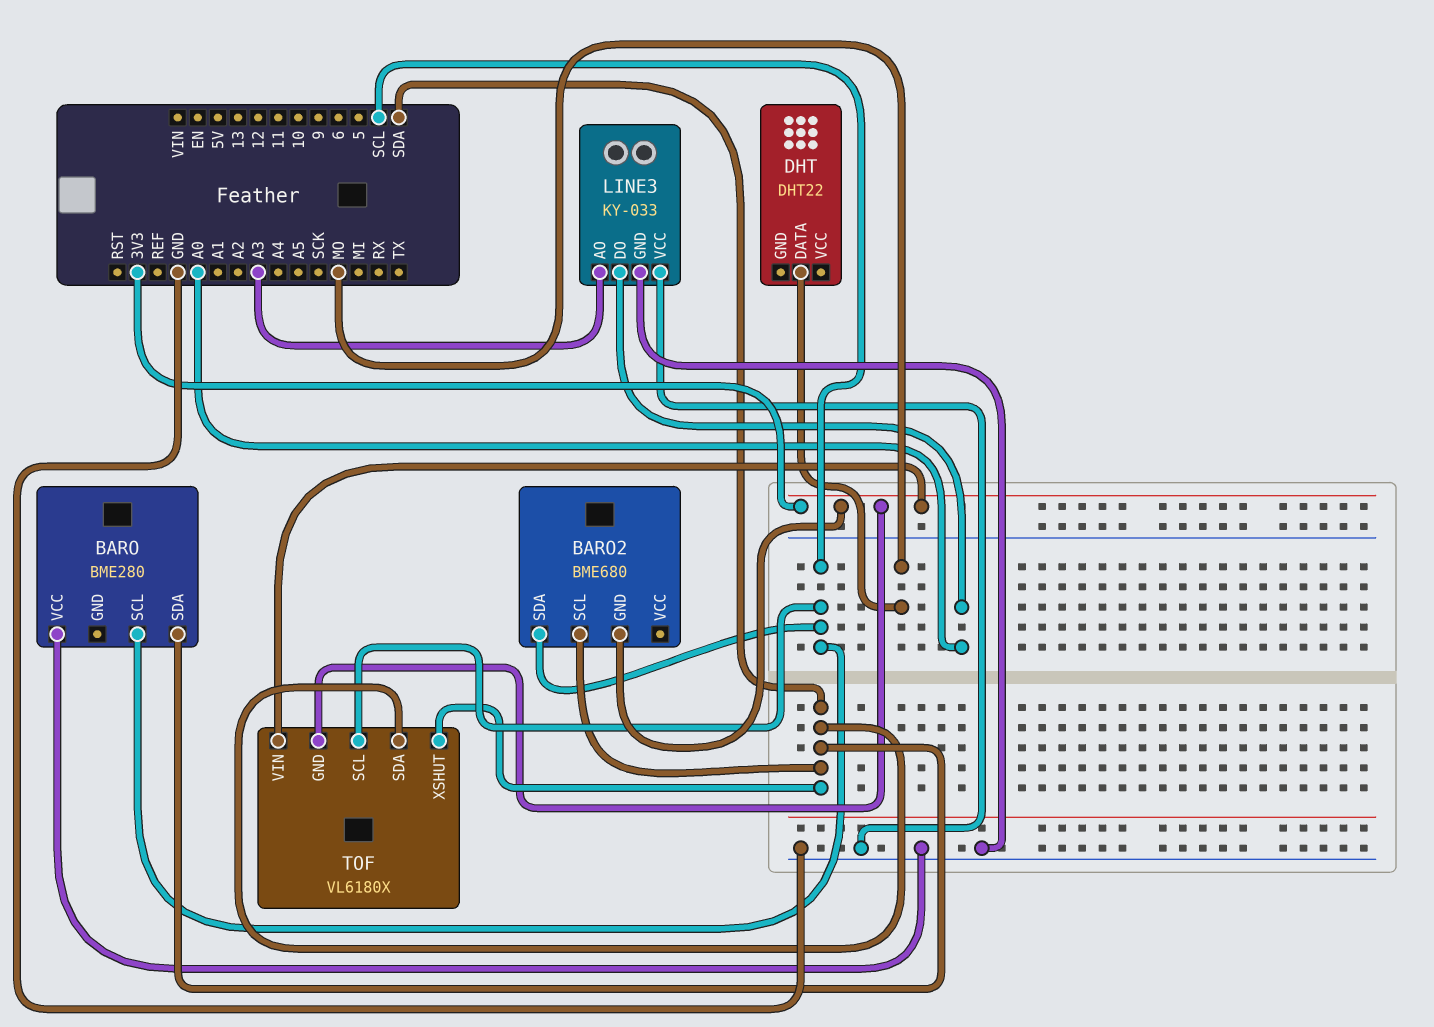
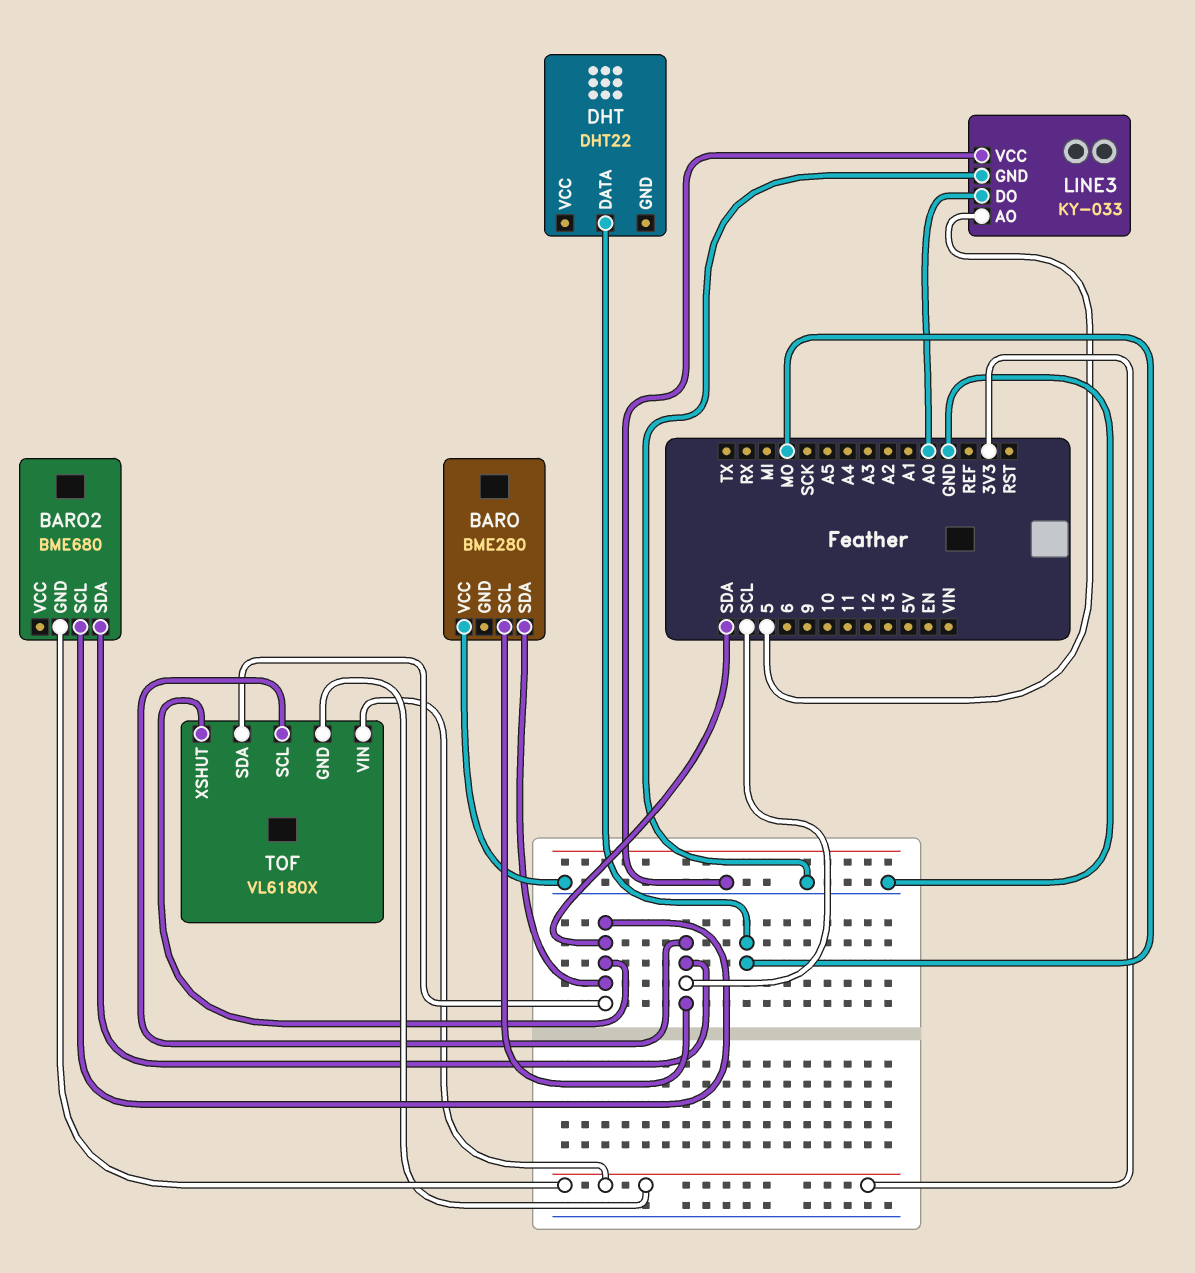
LINE3 pin AO: A3 -> 5

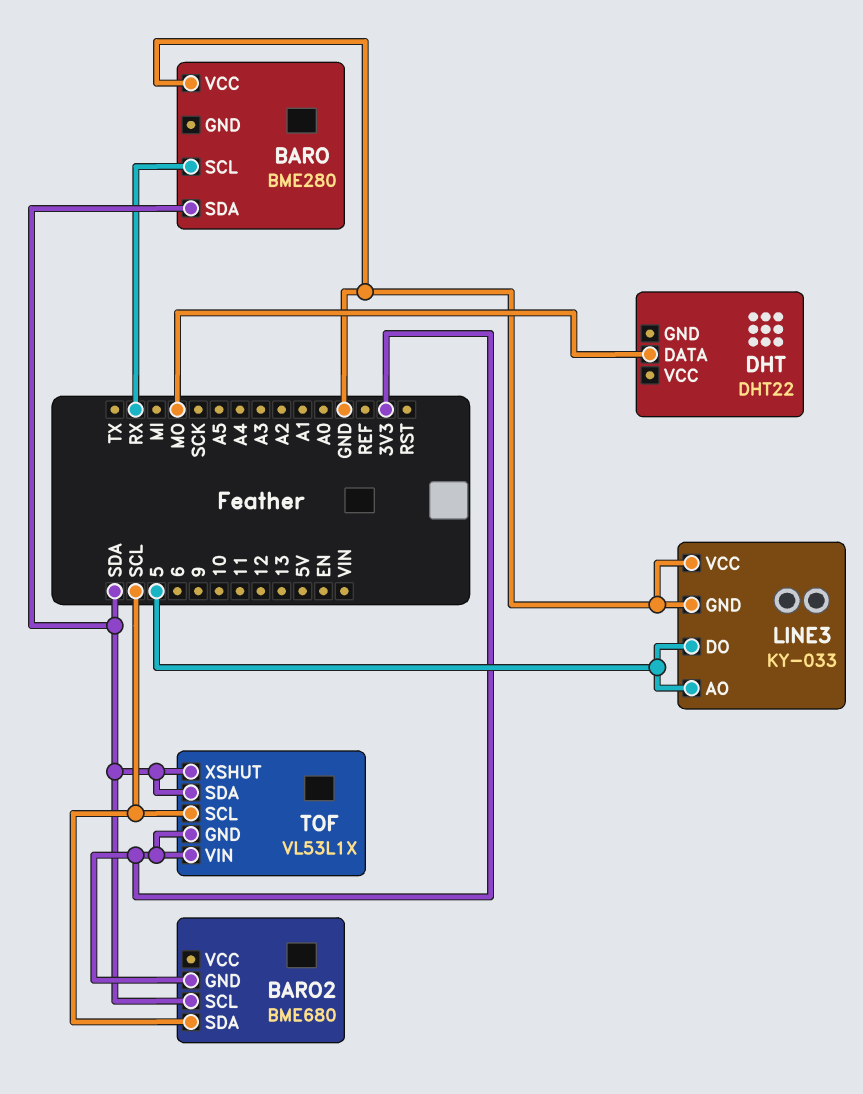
BARO pin SCL: SCL -> RX
LINE3 pin DO: A0 -> 5
TOF: VL6180X -> VL53L1X

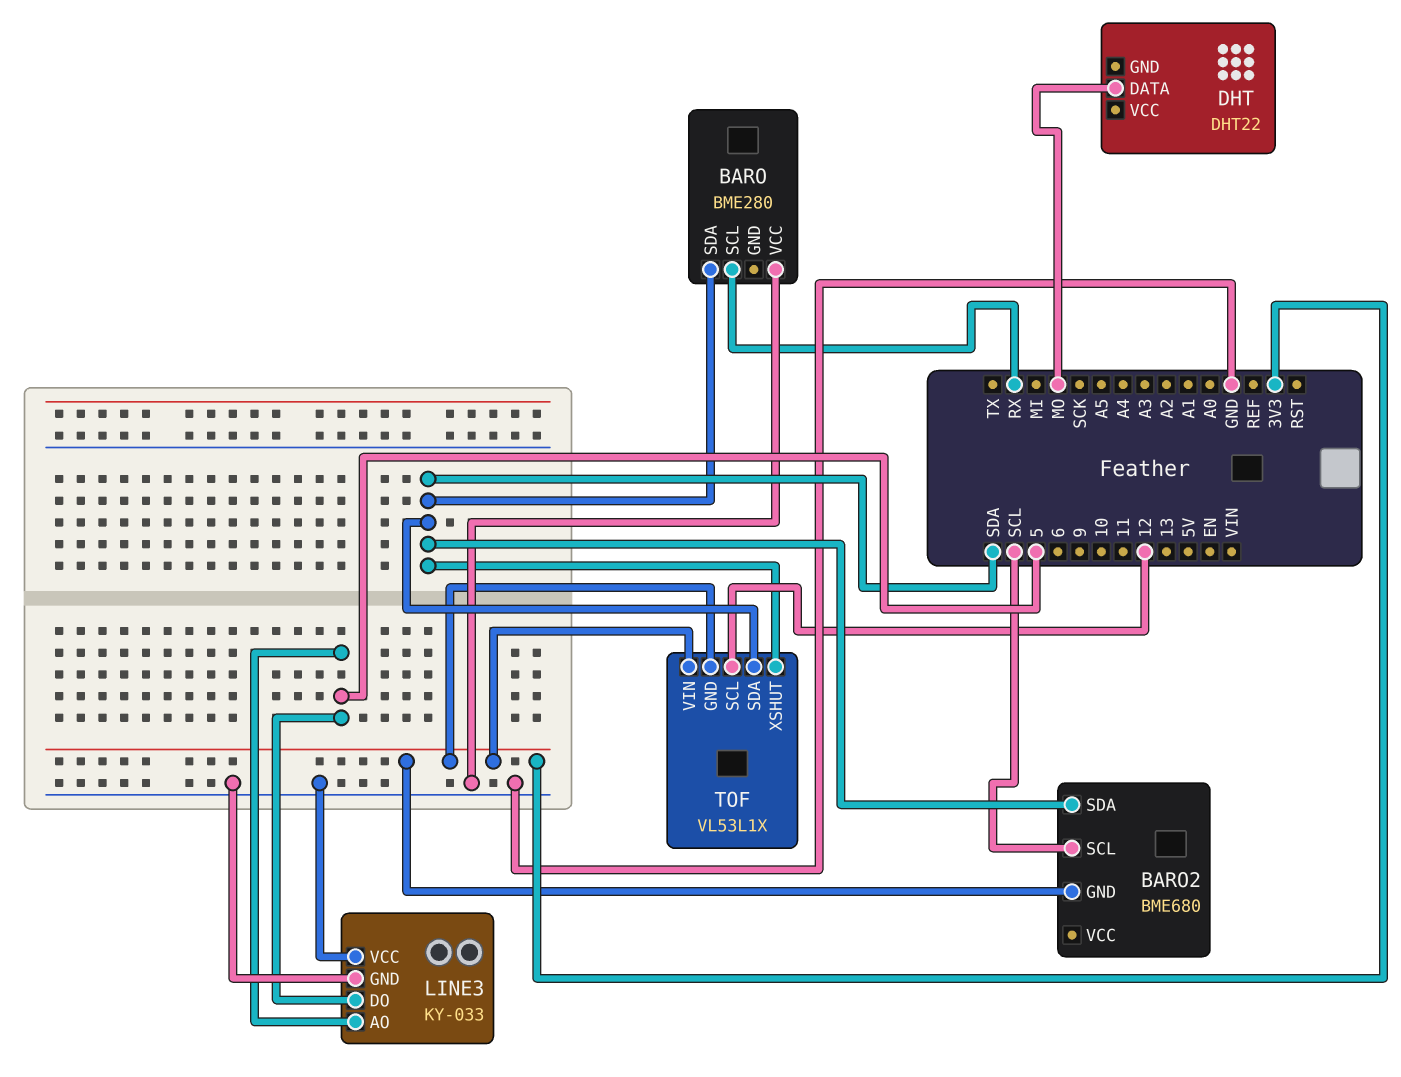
BARO2 pin SCL: SDA -> SCL
BARO2 pin SDA: SCL -> SDA
TOF pin SCL: SCL -> 12

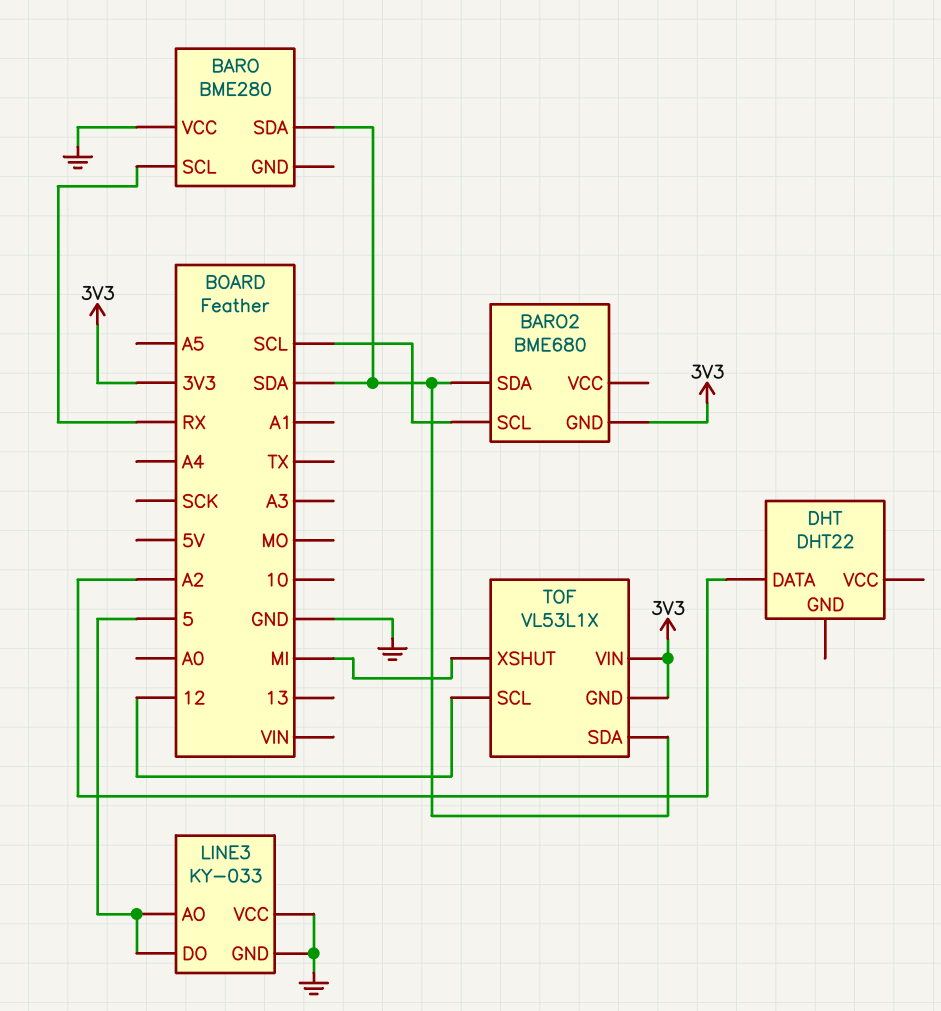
DHT pin DATA: MO -> A2
TOF pin XSHUT: SDA -> MI

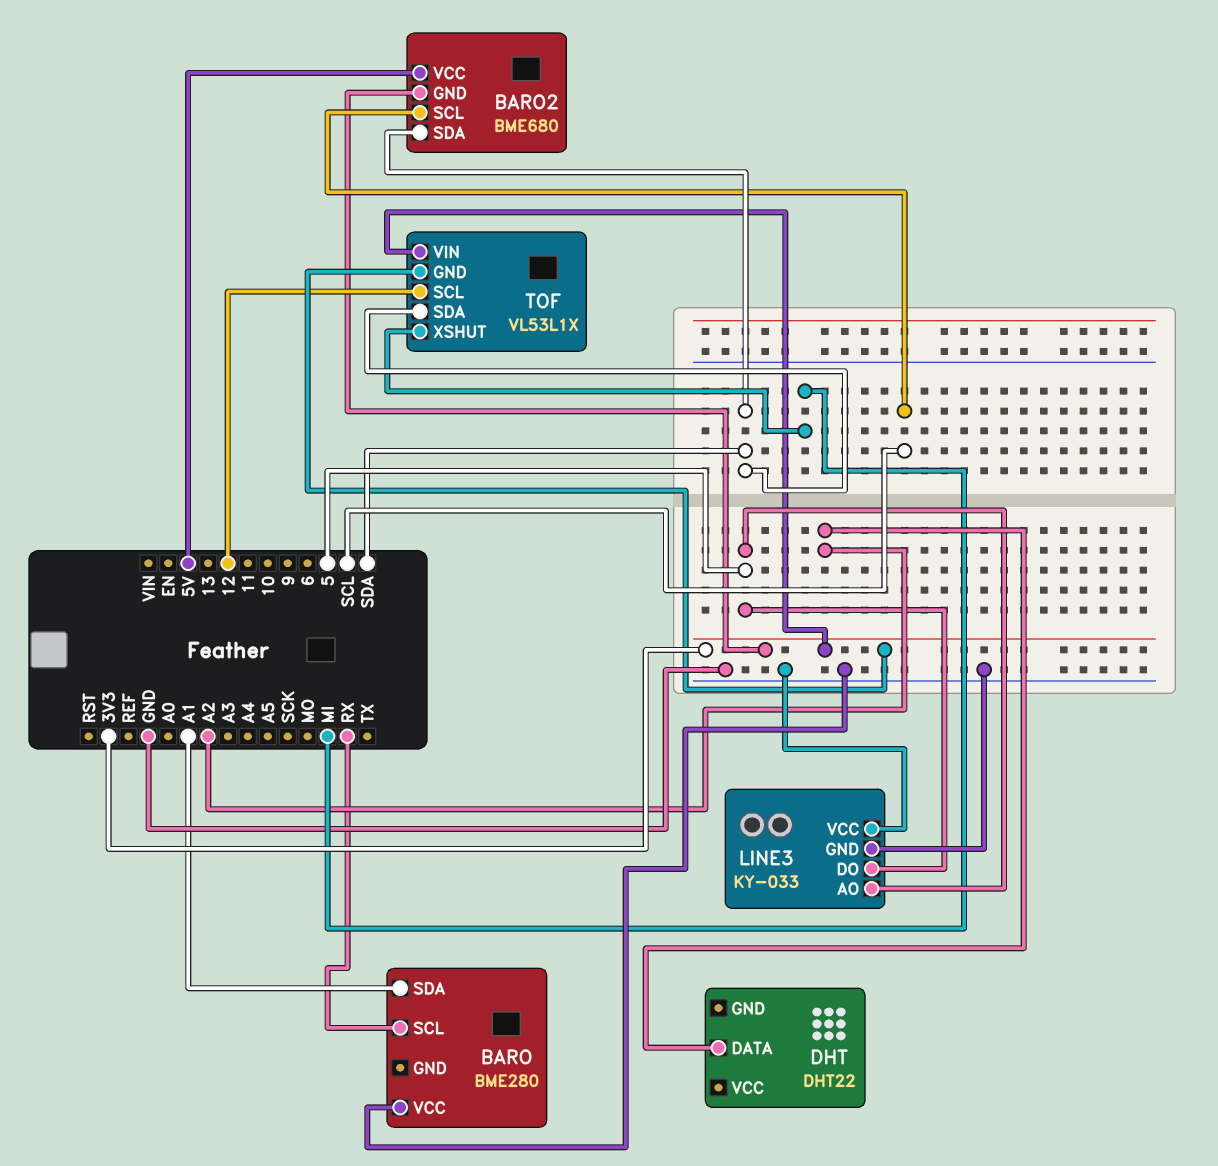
BARO pin SDA: SDA -> A1
BARO2 pin VCC: none -> 5V

